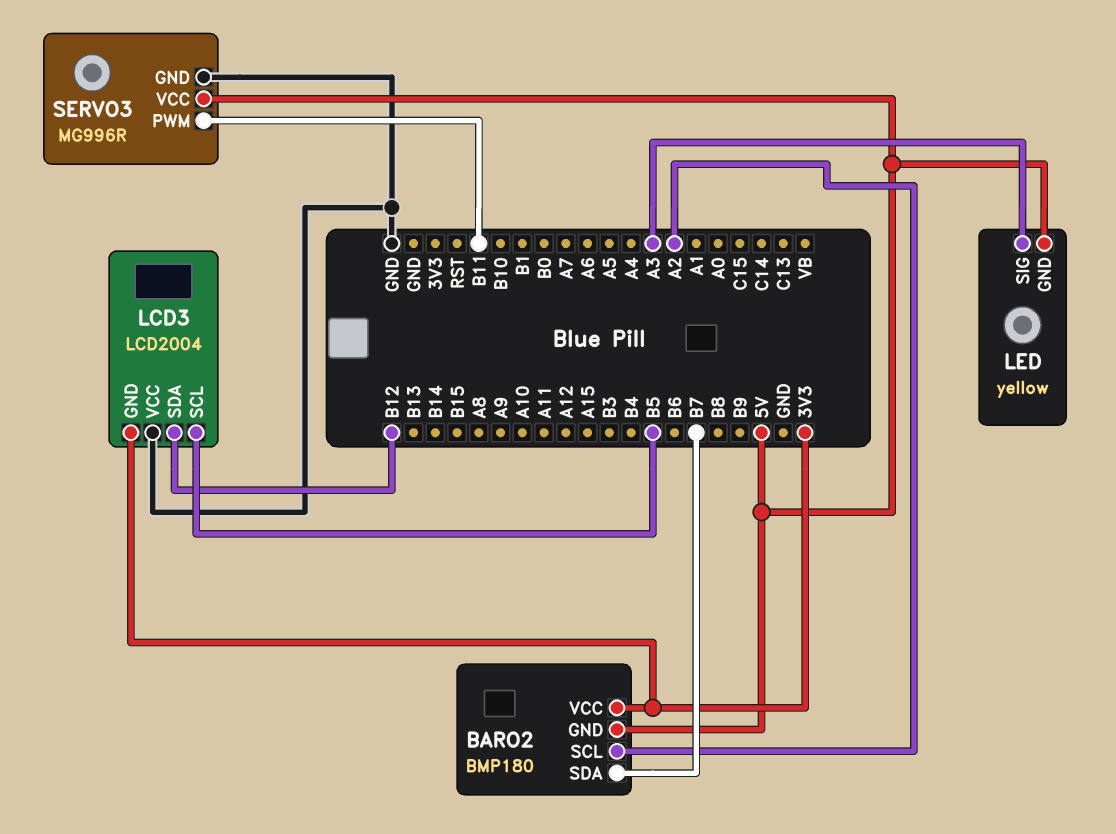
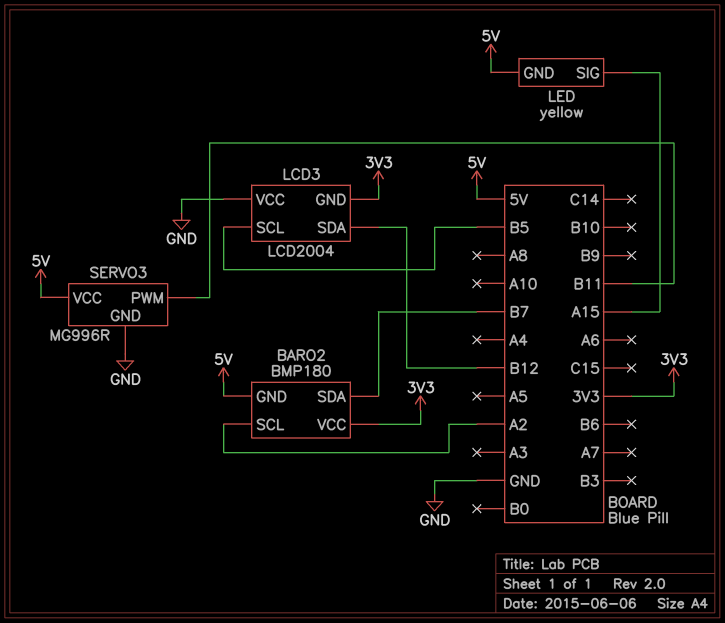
LED pin SIG: A3 -> A15

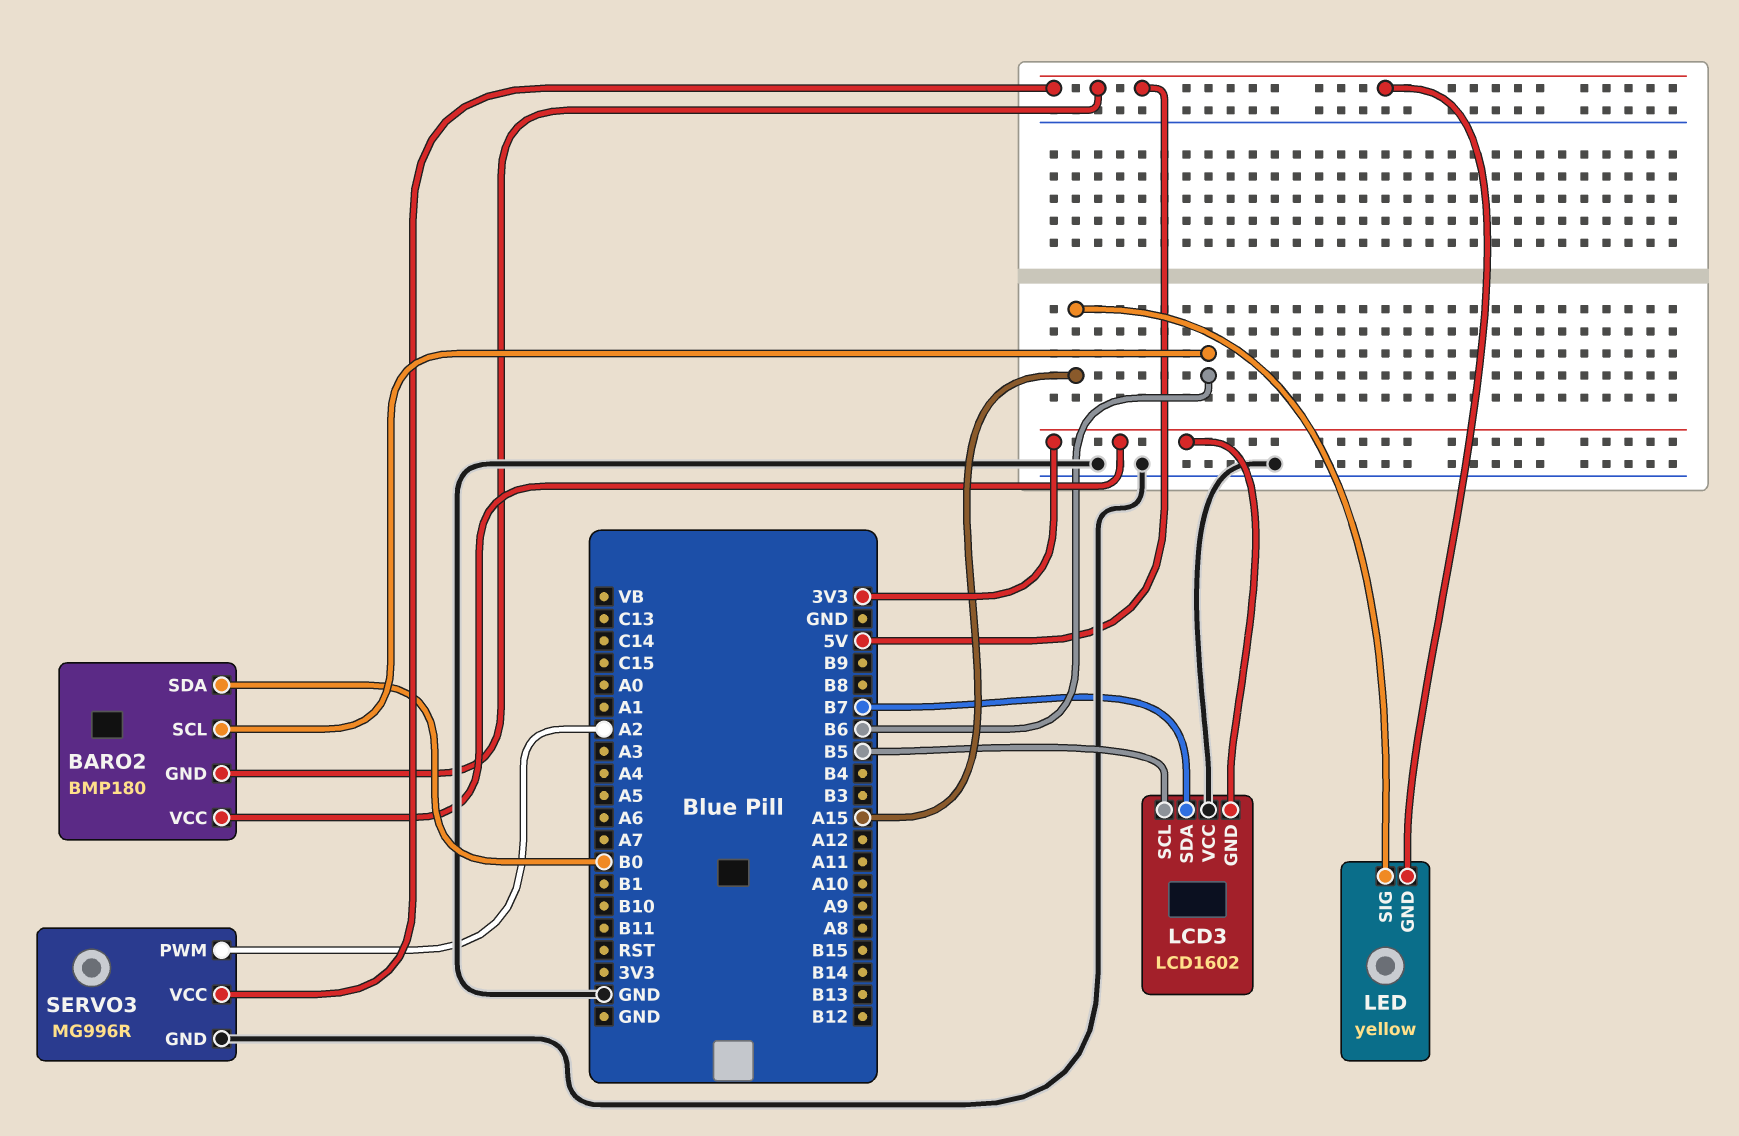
BARO2 pin SCL: A2 -> B6
BARO2 pin SDA: B7 -> B0
LCD3: LCD2004 -> LCD1602
LCD3 pin SDA: B12 -> B7
SERVO3 pin PWM: B11 -> A2

